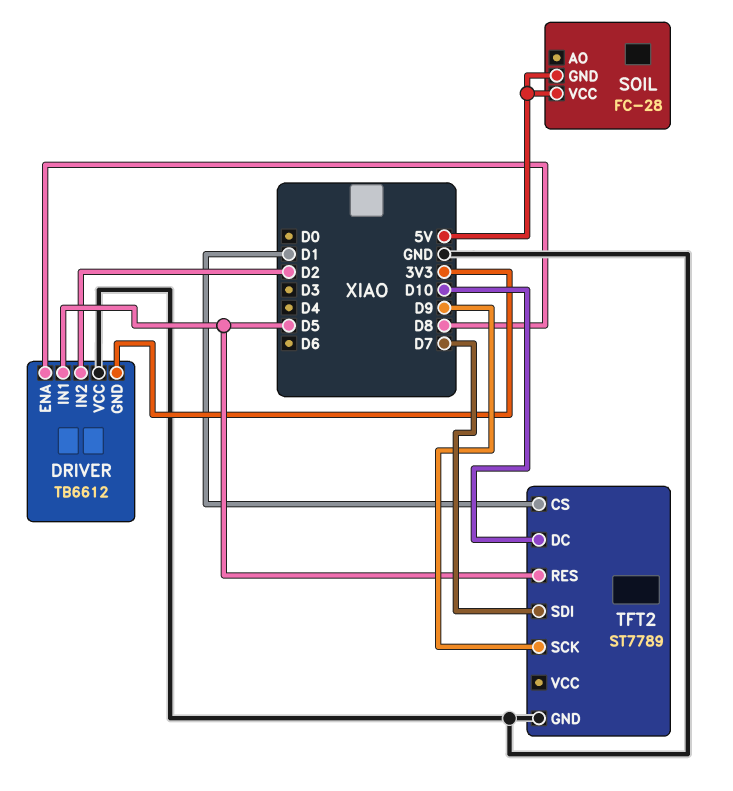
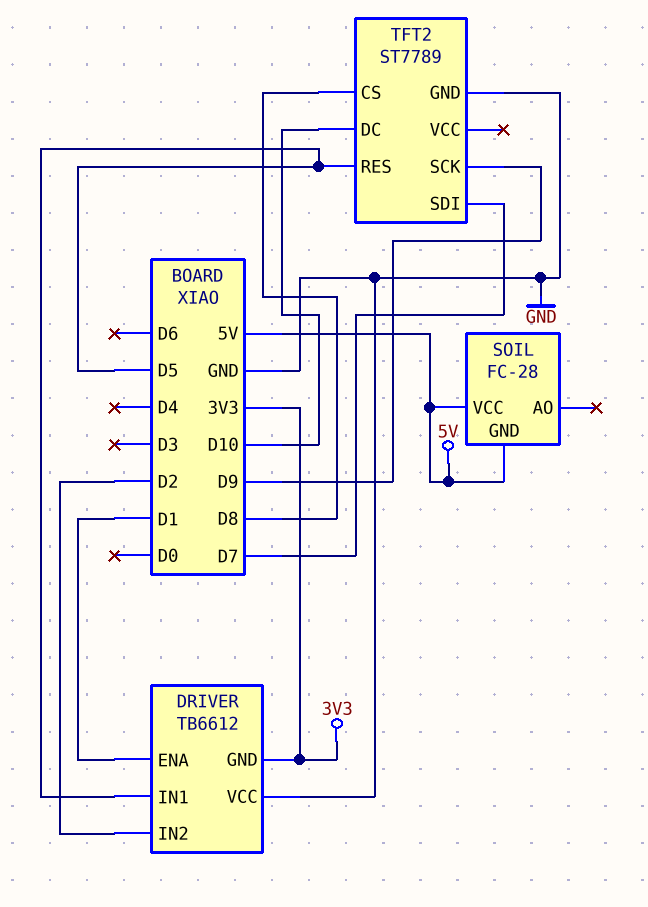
DRIVER pin ENA: D8 -> D1
TFT2 pin CS: D1 -> D8

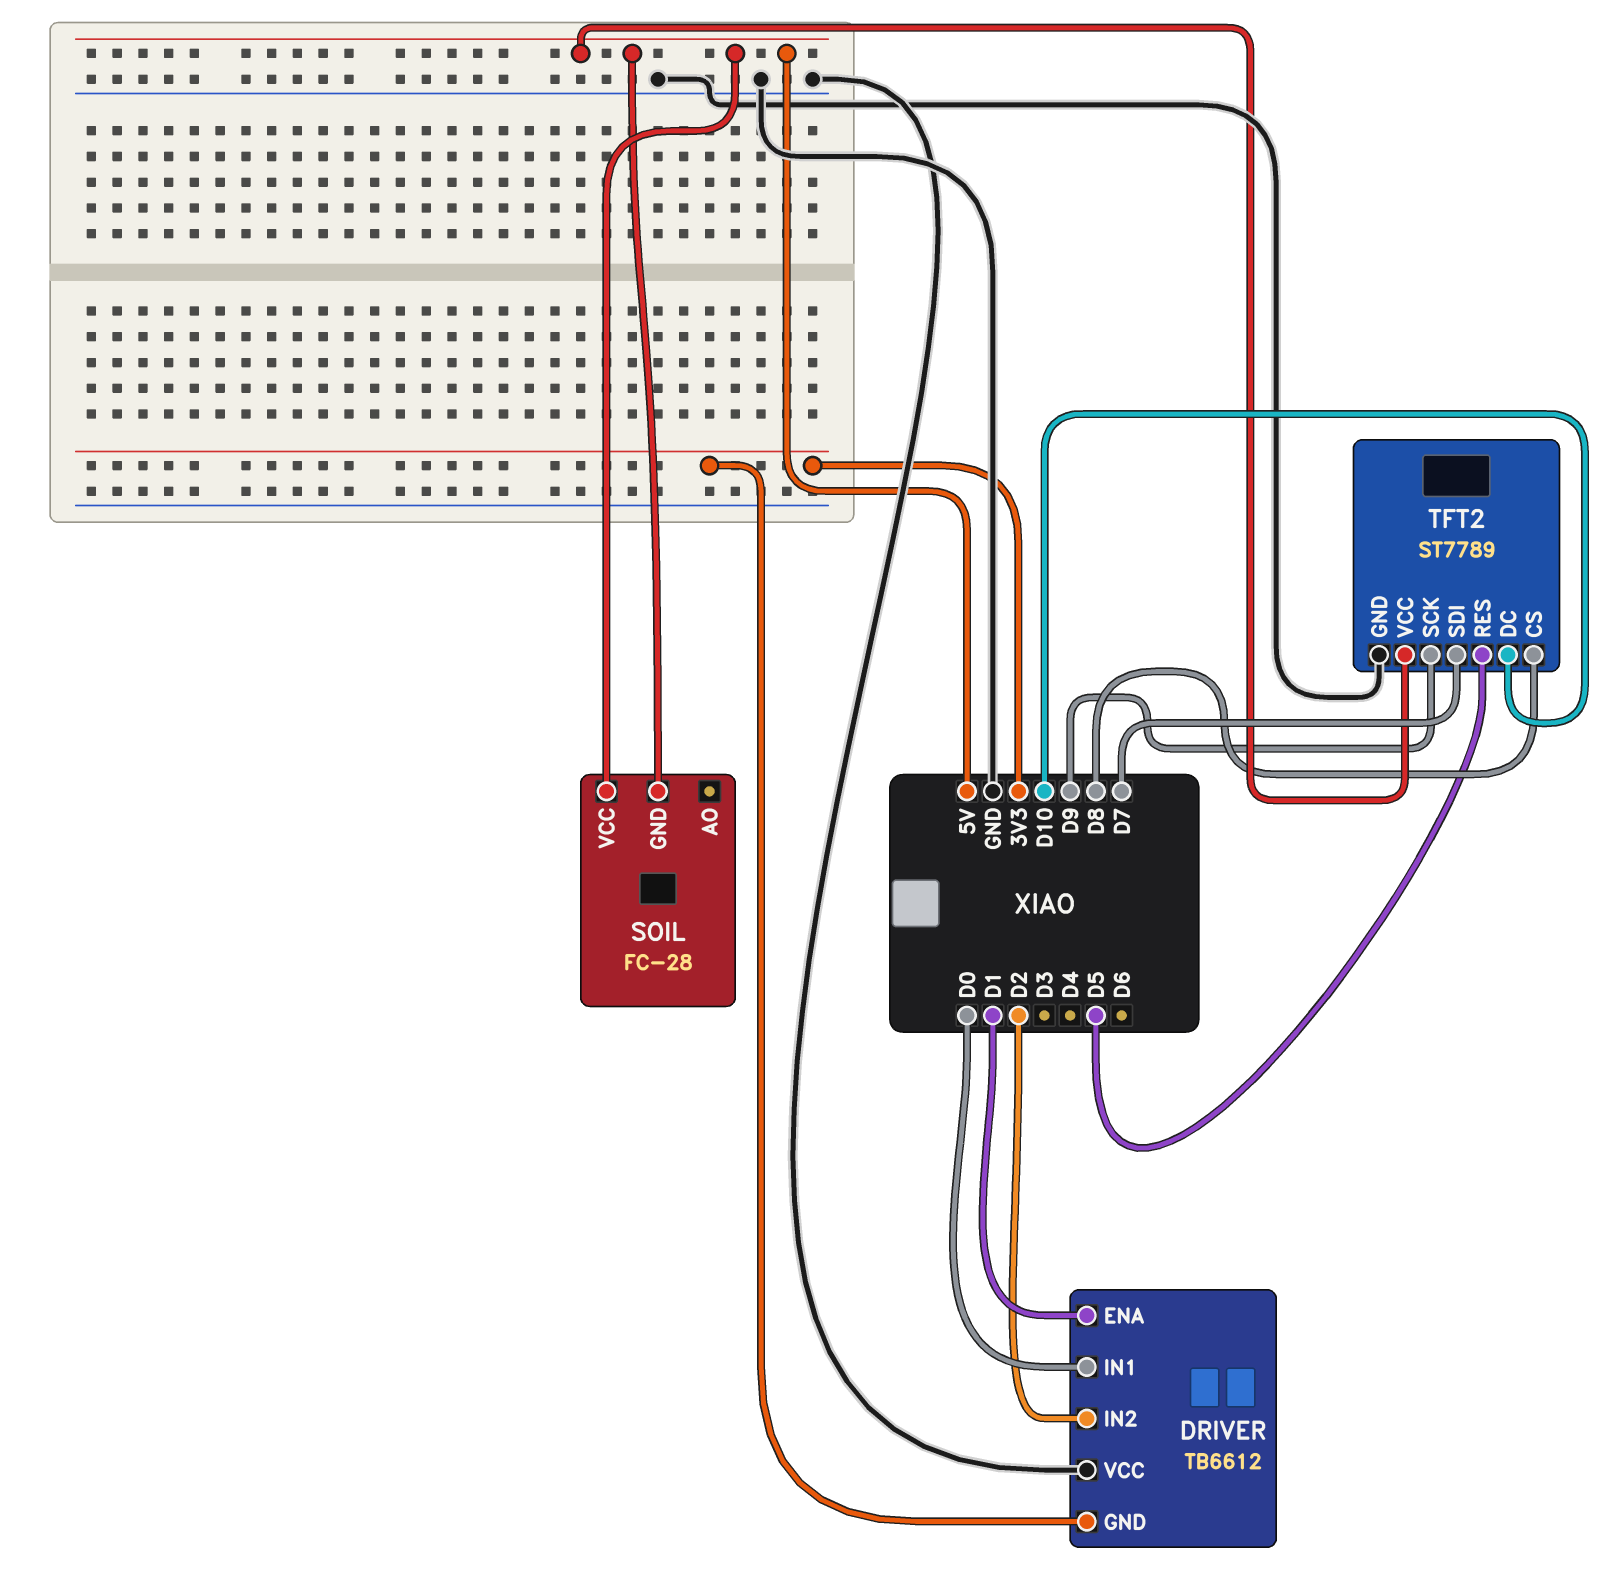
DRIVER pin IN1: D5 -> D0
TFT2 pin VCC: none -> 5V

